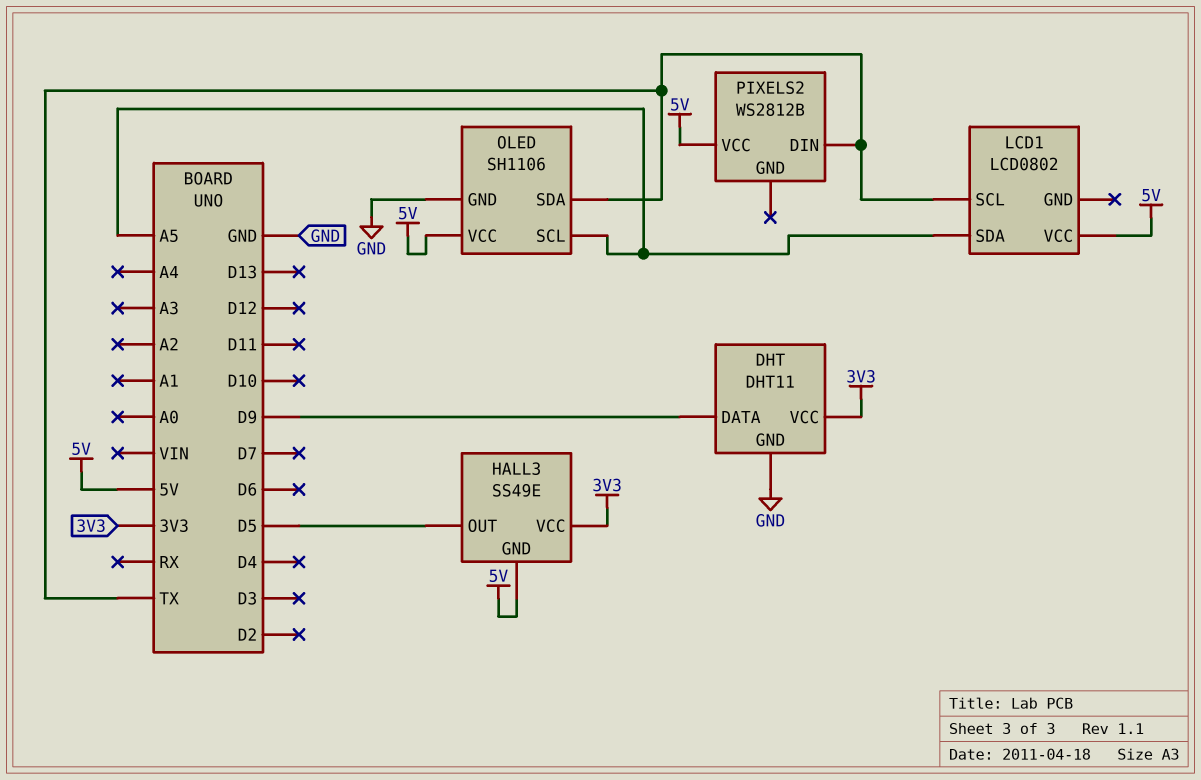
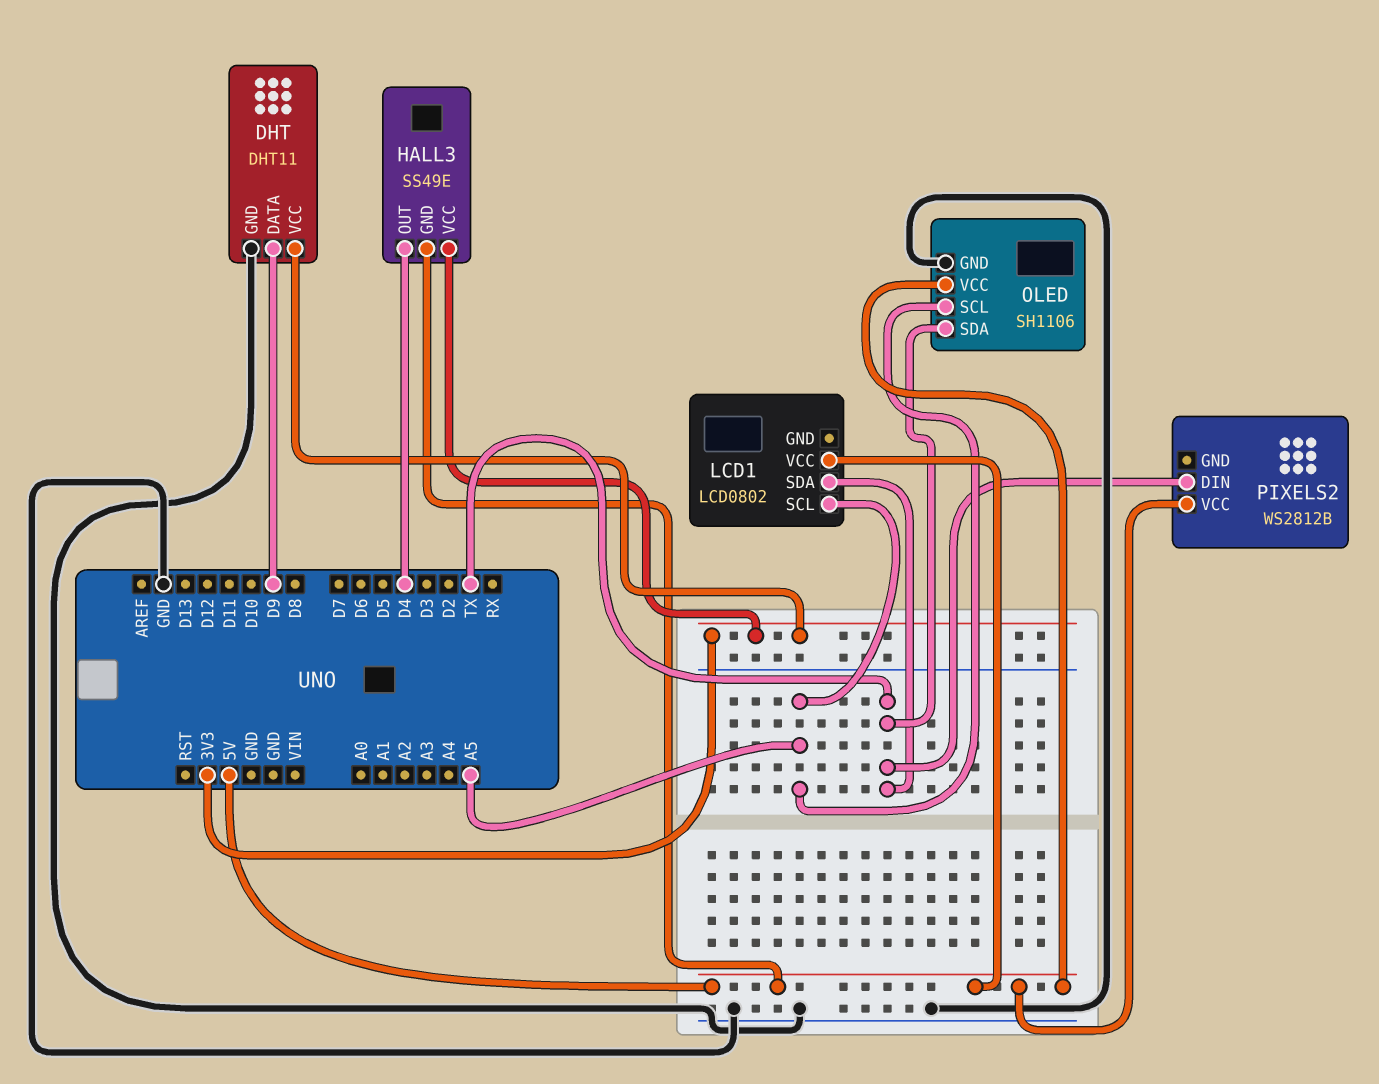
HALL3 pin OUT: D5 -> D4
LCD1 pin SCL: TX -> A5
LCD1 pin SDA: A5 -> TX

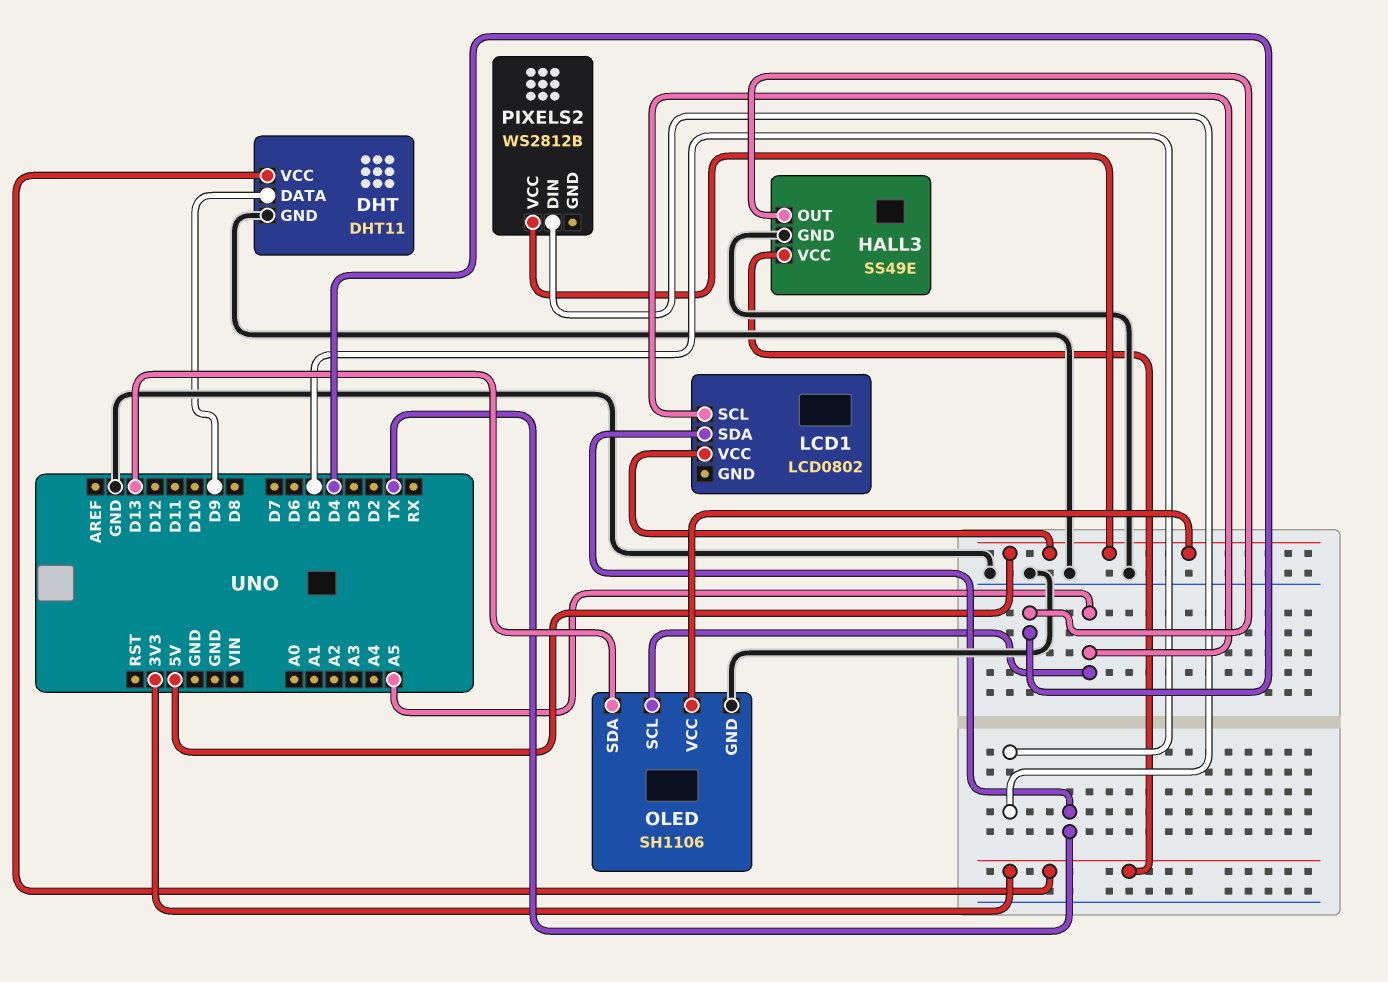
HALL3 pin GND: 5V -> GND
OLED pin SDA: TX -> D13
PIXELS2 pin DIN: TX -> D5

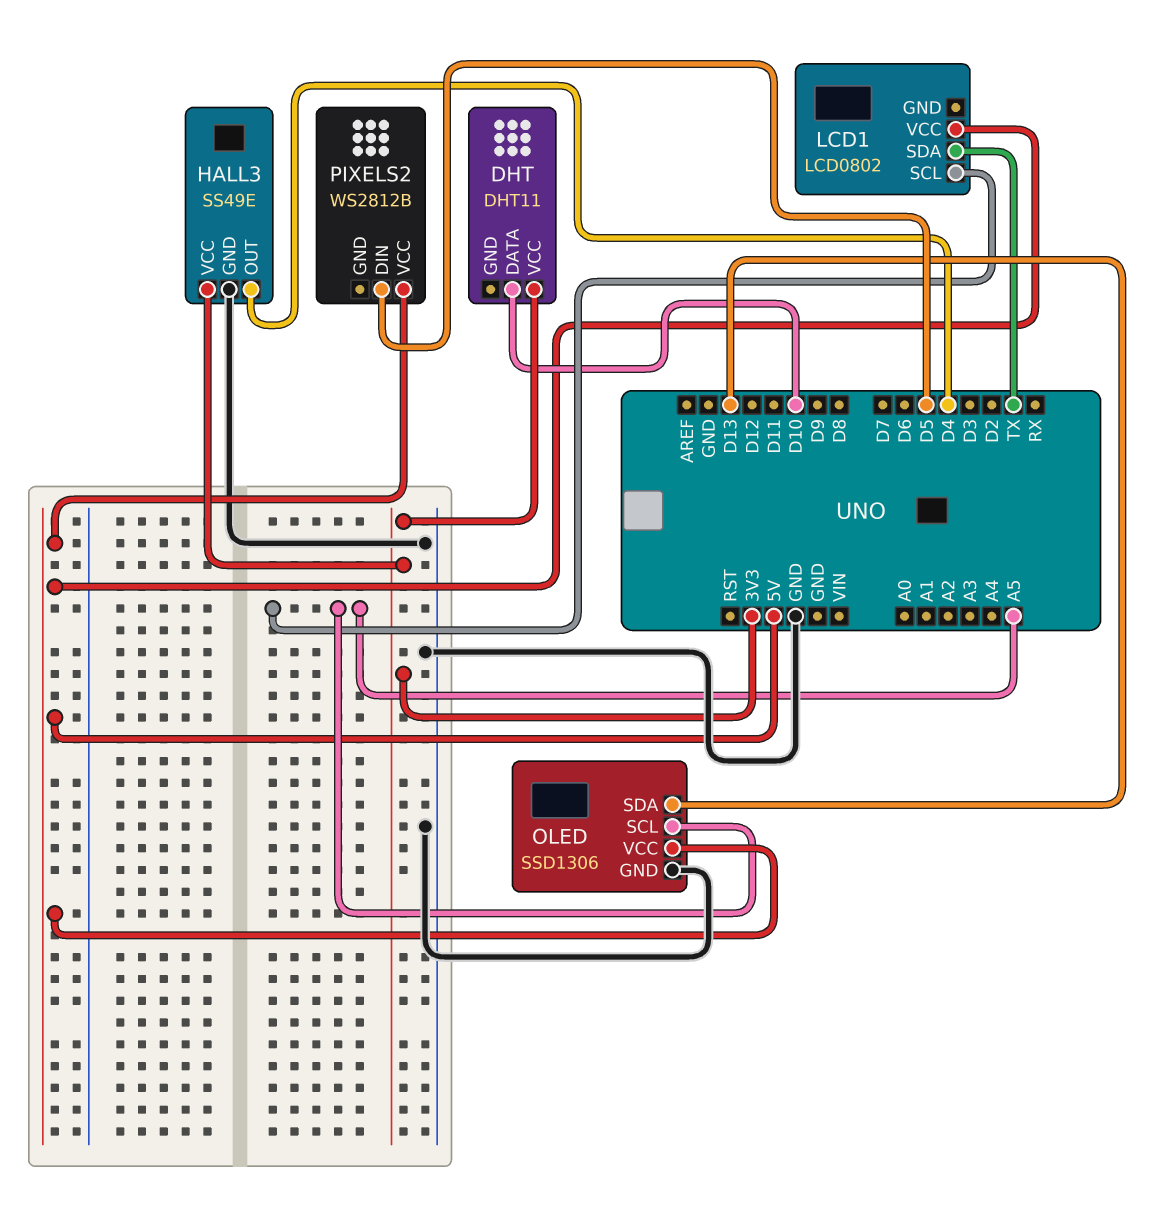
DHT pin DATA: D9 -> D10
DHT pin GND: GND -> none
OLED: SH1106 -> SSD1306

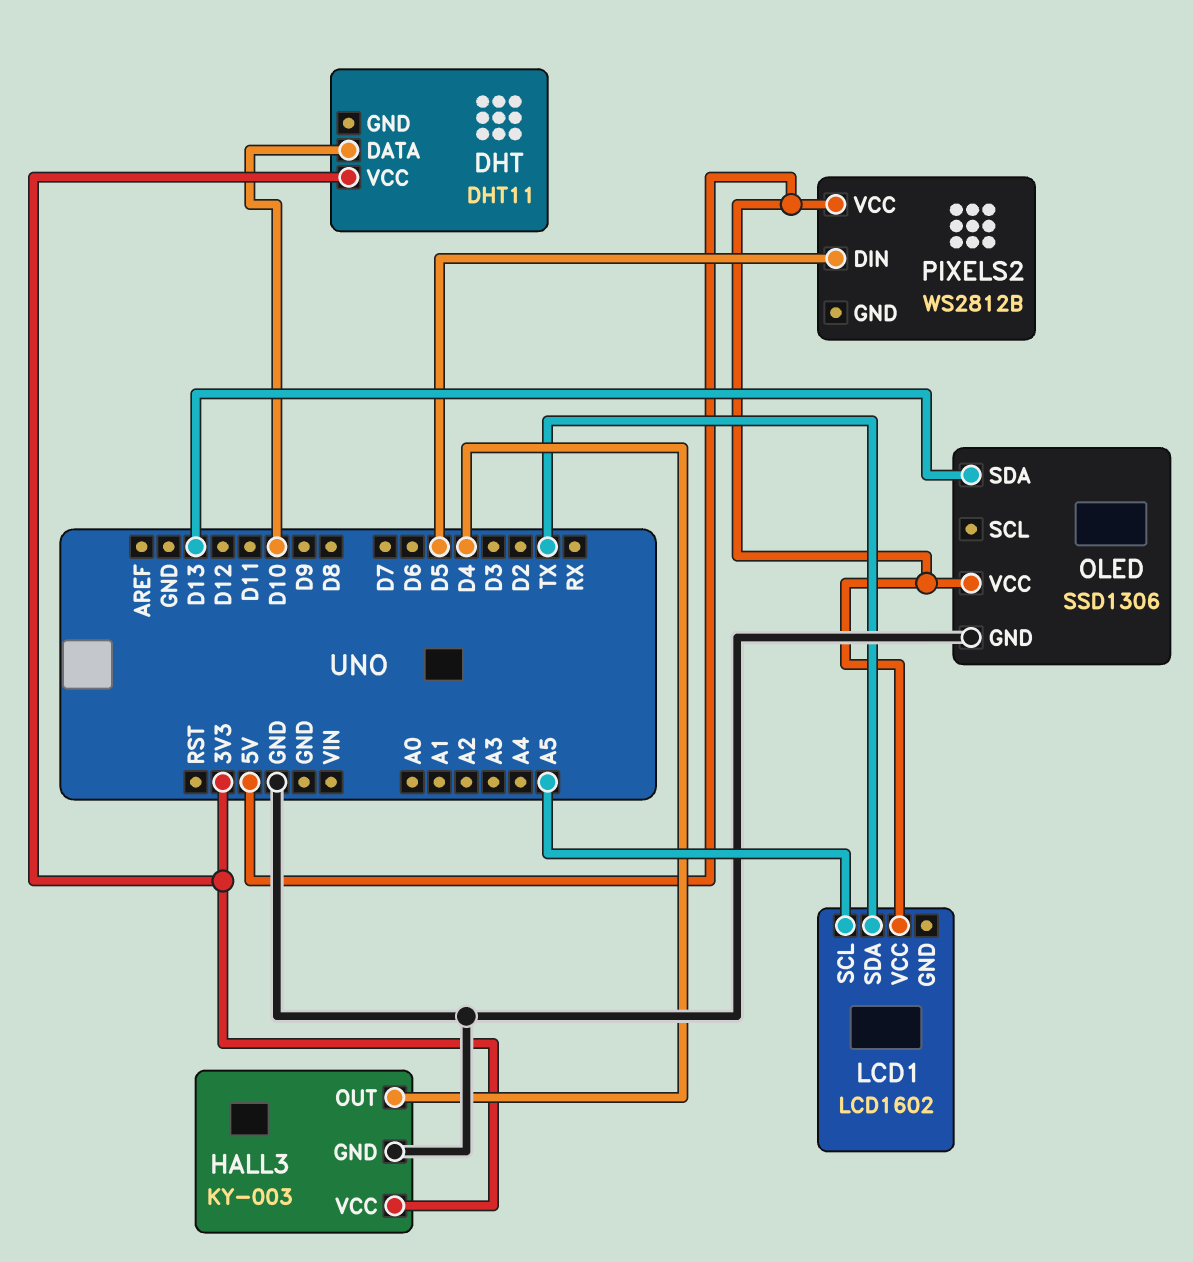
HALL3: SS49E -> KY-003
LCD1: LCD0802 -> LCD1602
OLED pin SCL: A5 -> none

